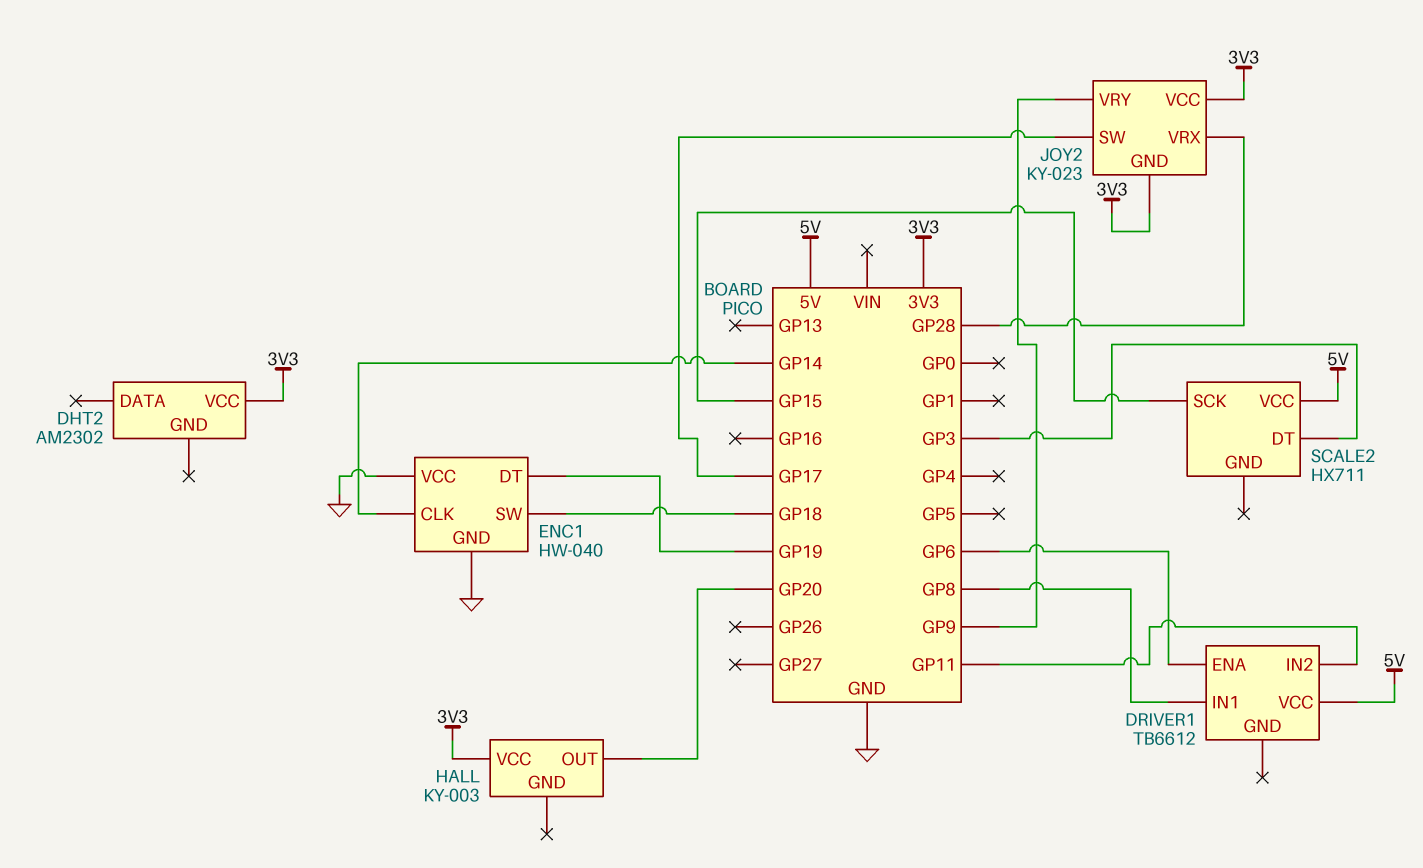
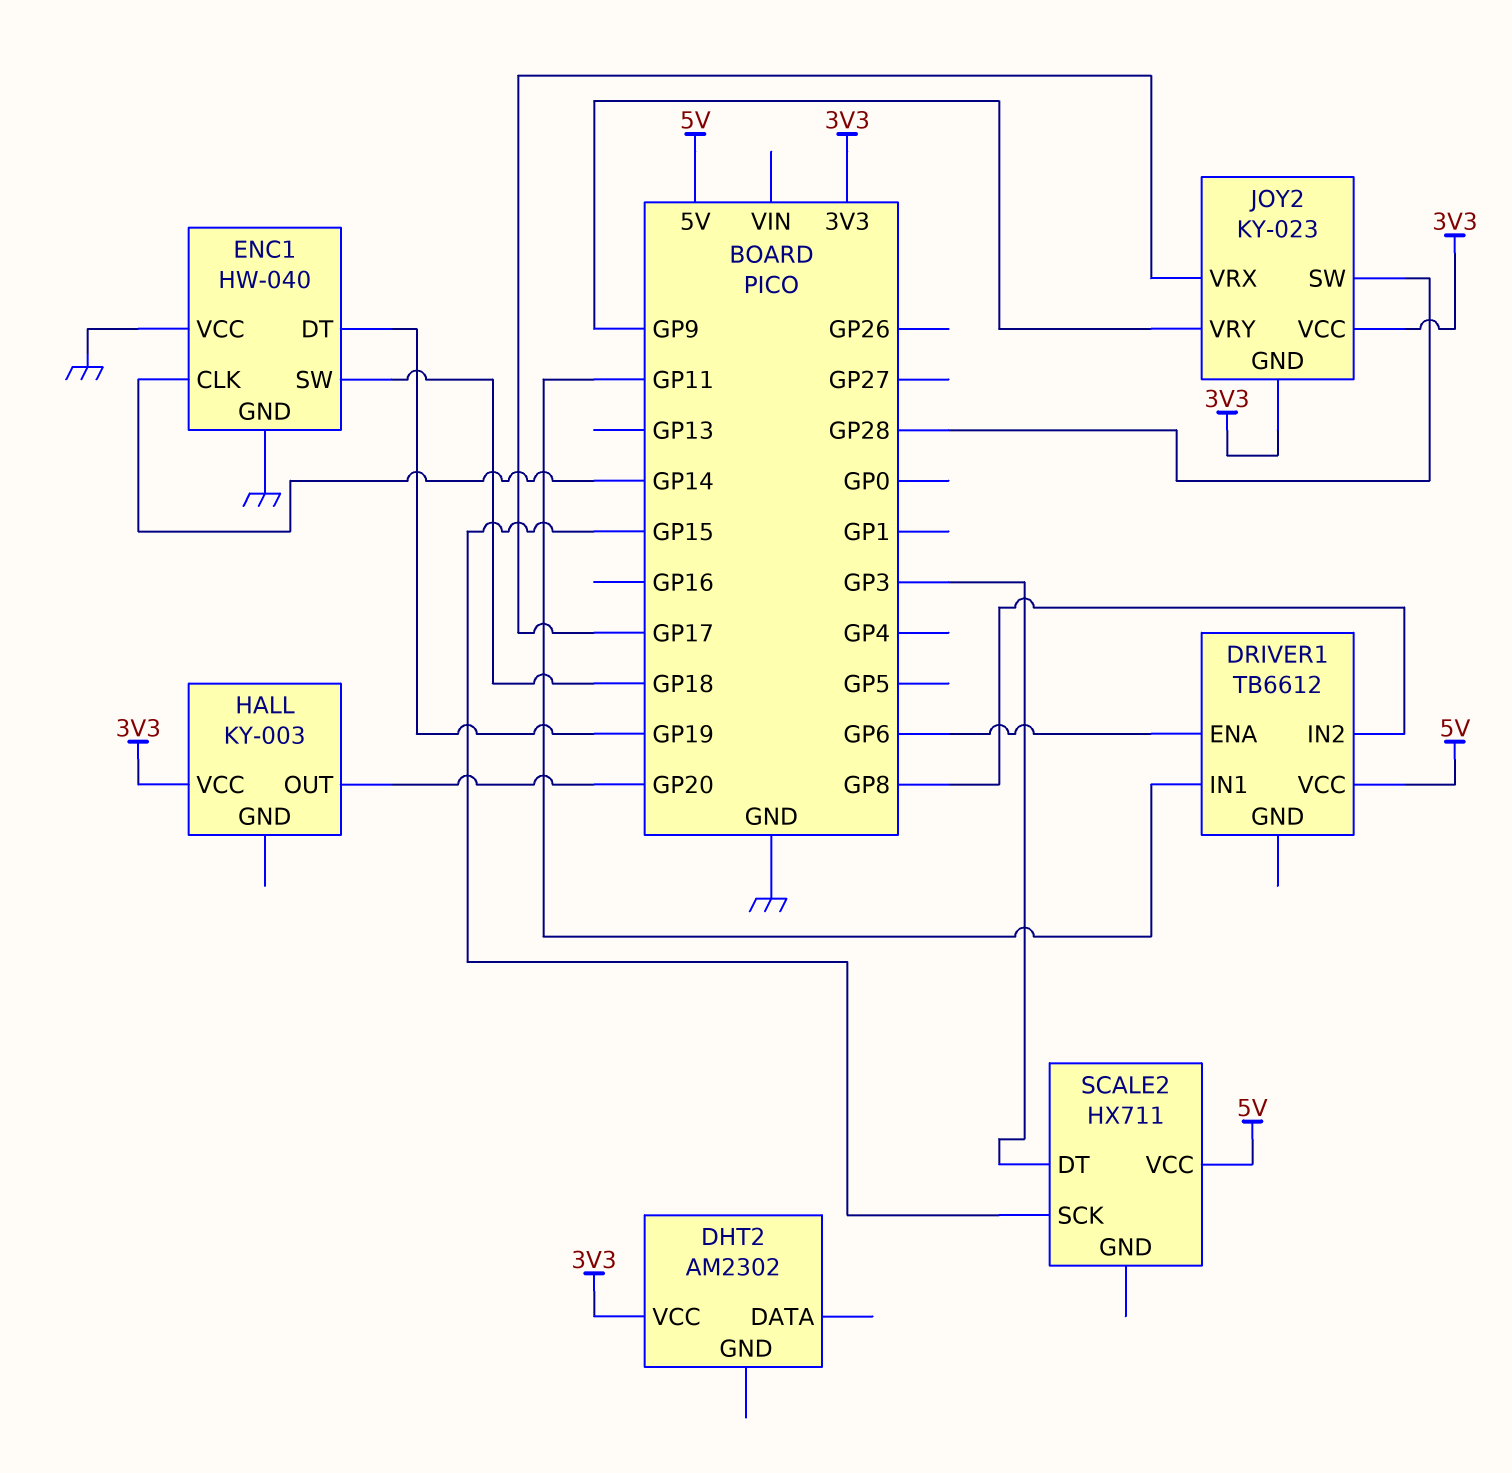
DRIVER1 pin IN1: GP8 -> GP11
DRIVER1 pin IN2: GP11 -> GP8
JOY2 pin SW: GP17 -> GP28
JOY2 pin VRX: GP28 -> GP17

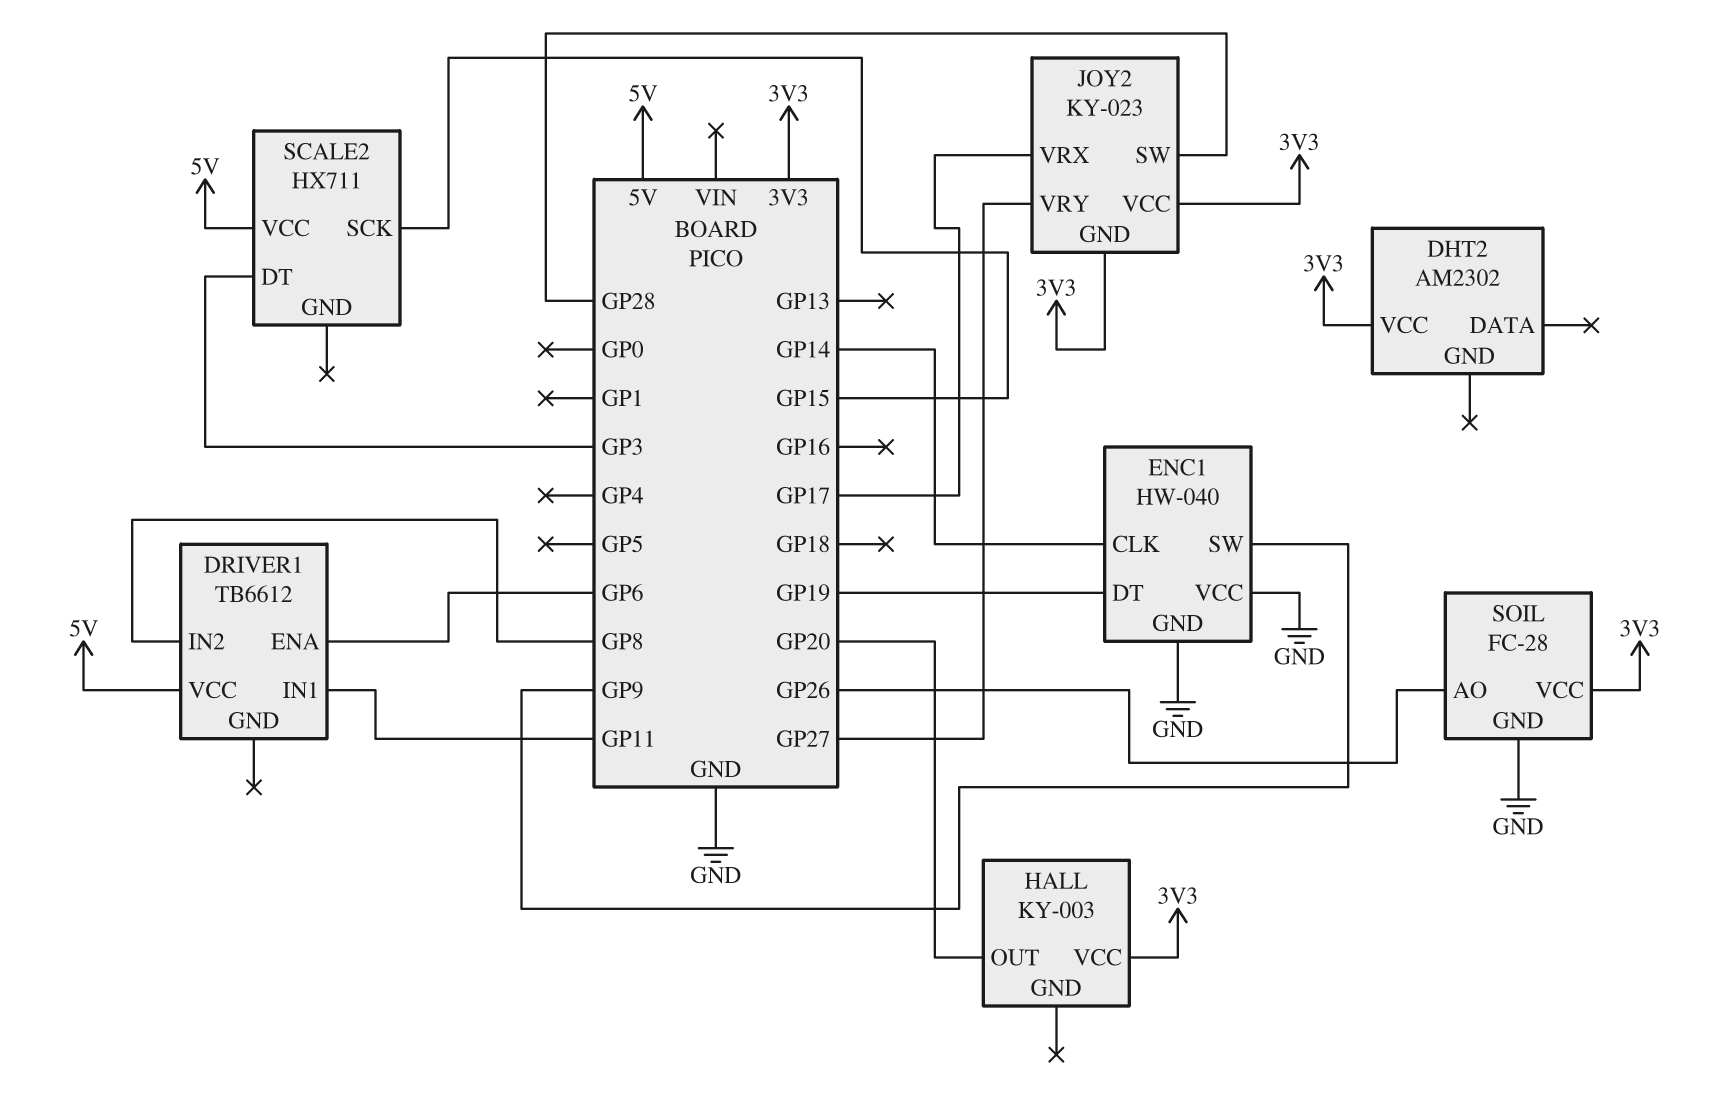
ENC1 pin SW: GP18 -> GP9
JOY2 pin VRY: GP9 -> GP27
SOIL: none -> FC-28
SOIL pin AO: none -> GP26
SOIL pin GND: none -> GND
SOIL pin VCC: none -> 3V3

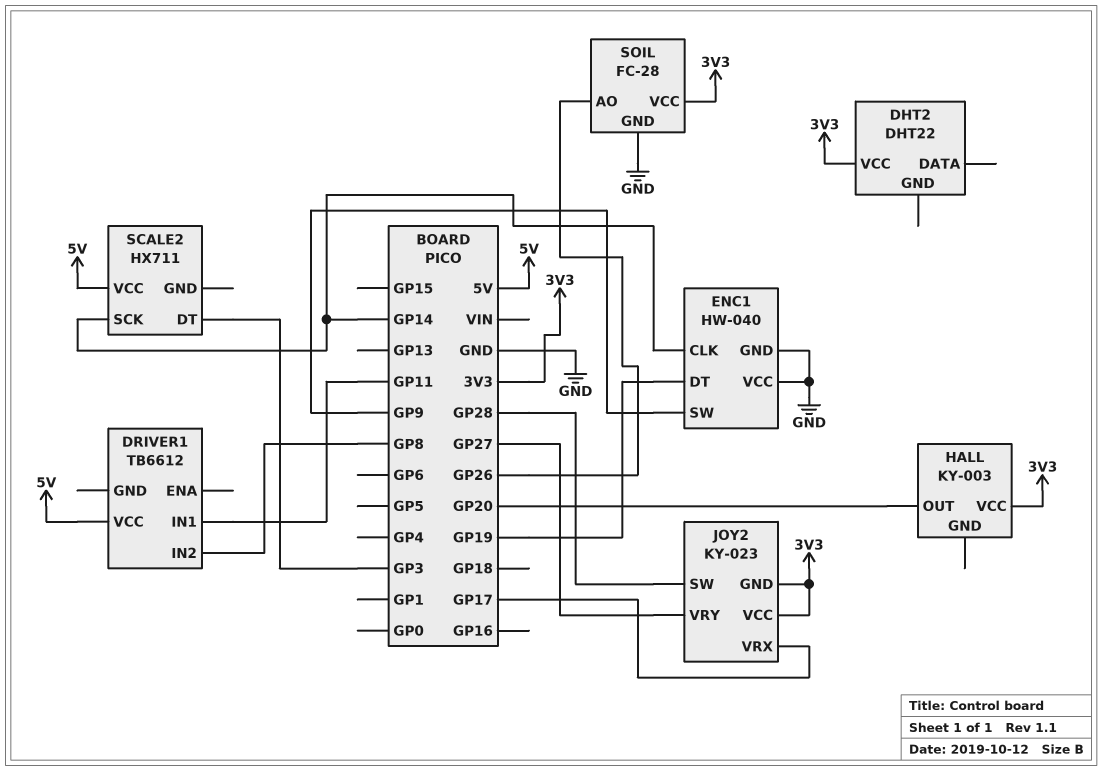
DHT2: AM2302 -> DHT22
DRIVER1 pin ENA: GP6 -> none
SCALE2 pin SCK: GP15 -> GP14

